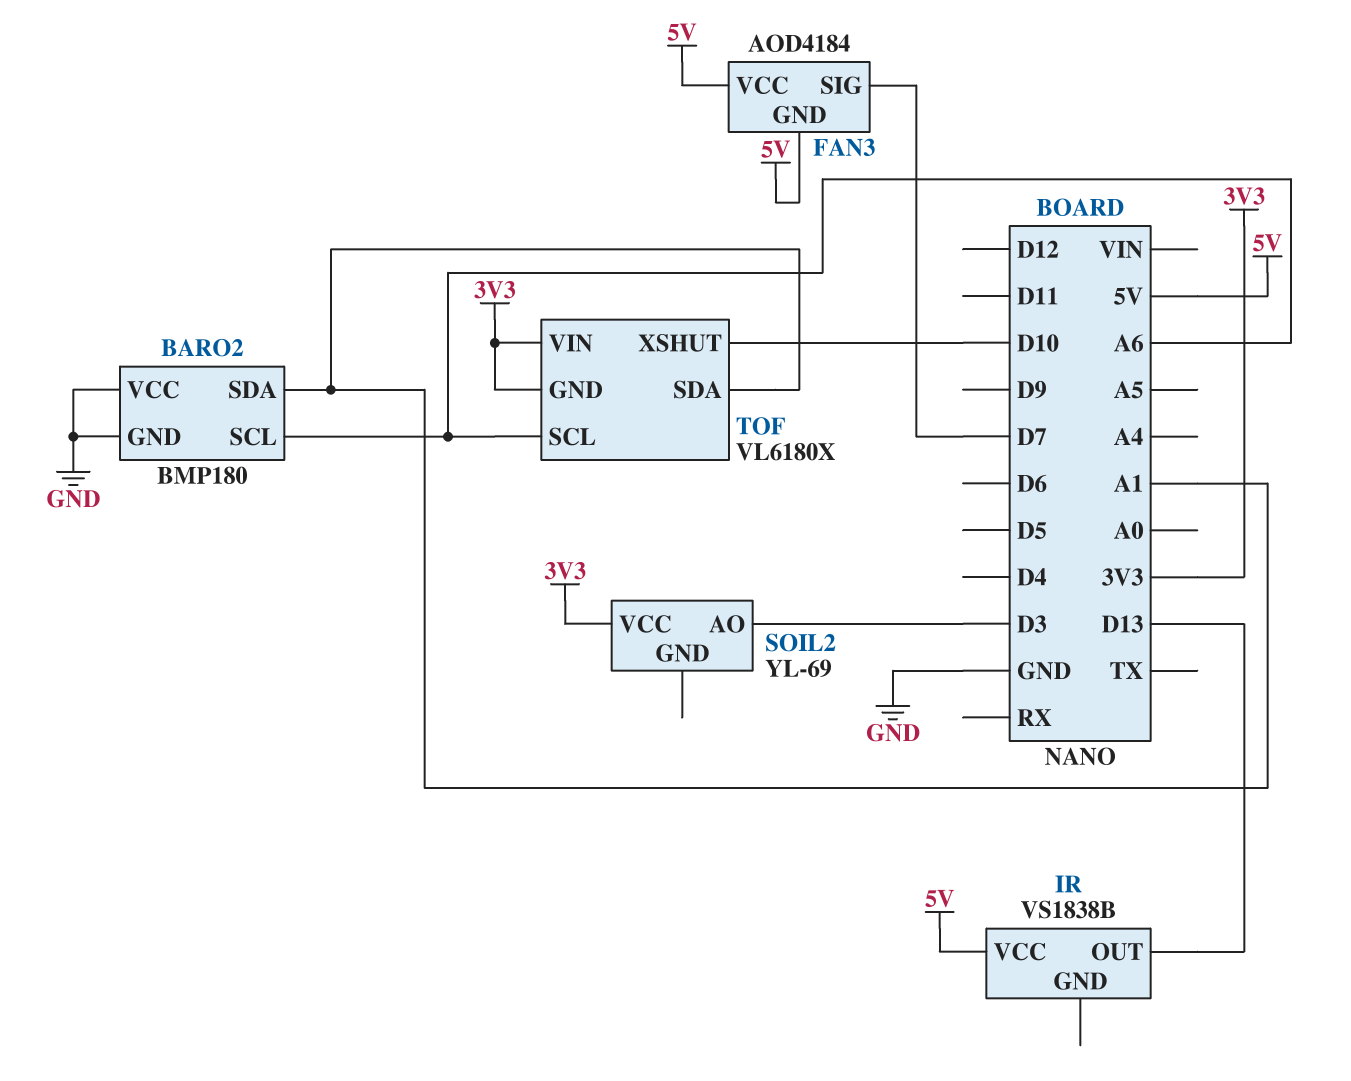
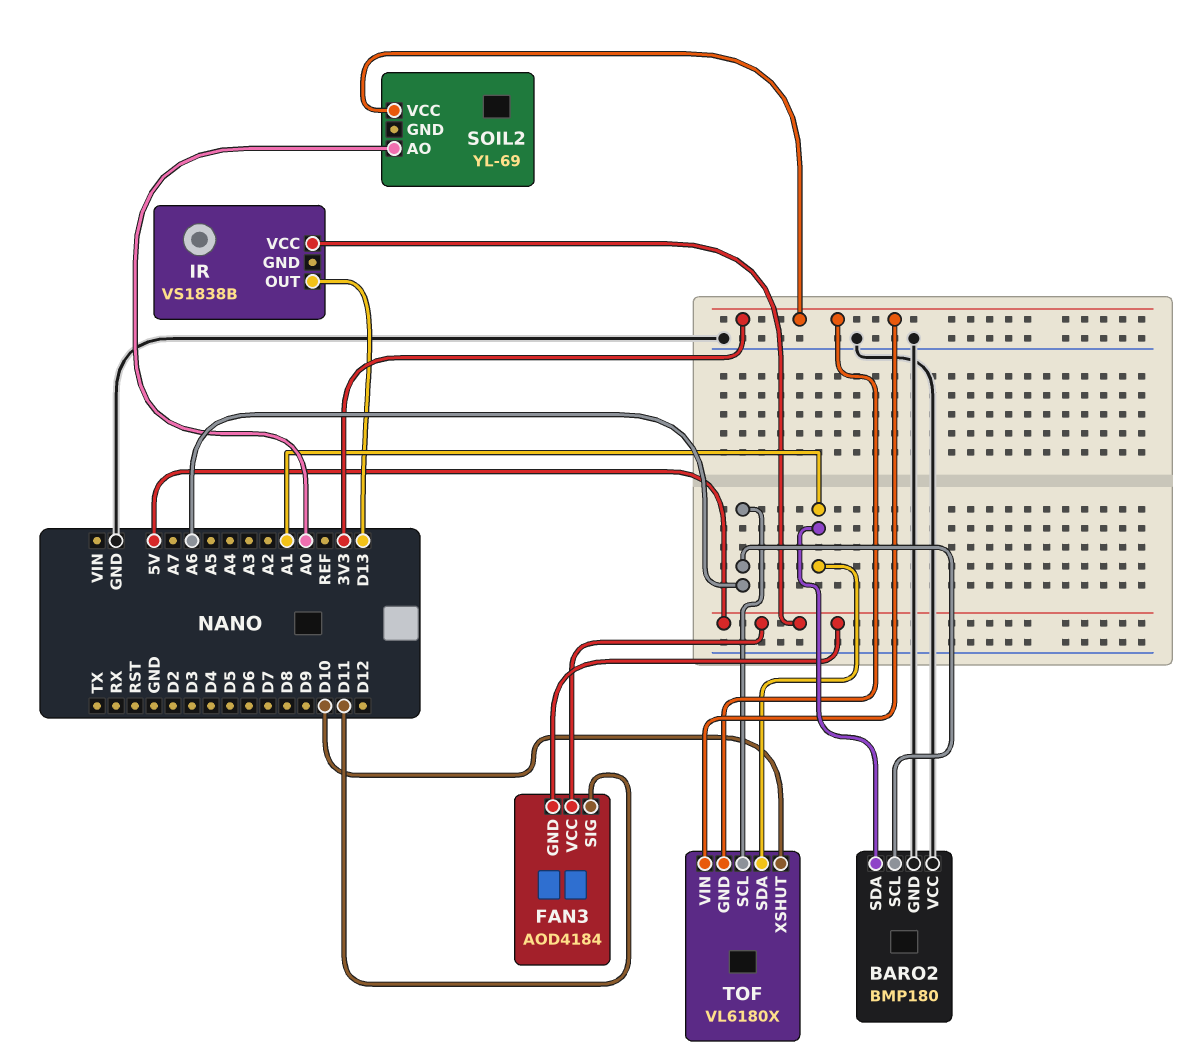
FAN3 pin SIG: D7 -> D11
SOIL2 pin AO: D3 -> A0

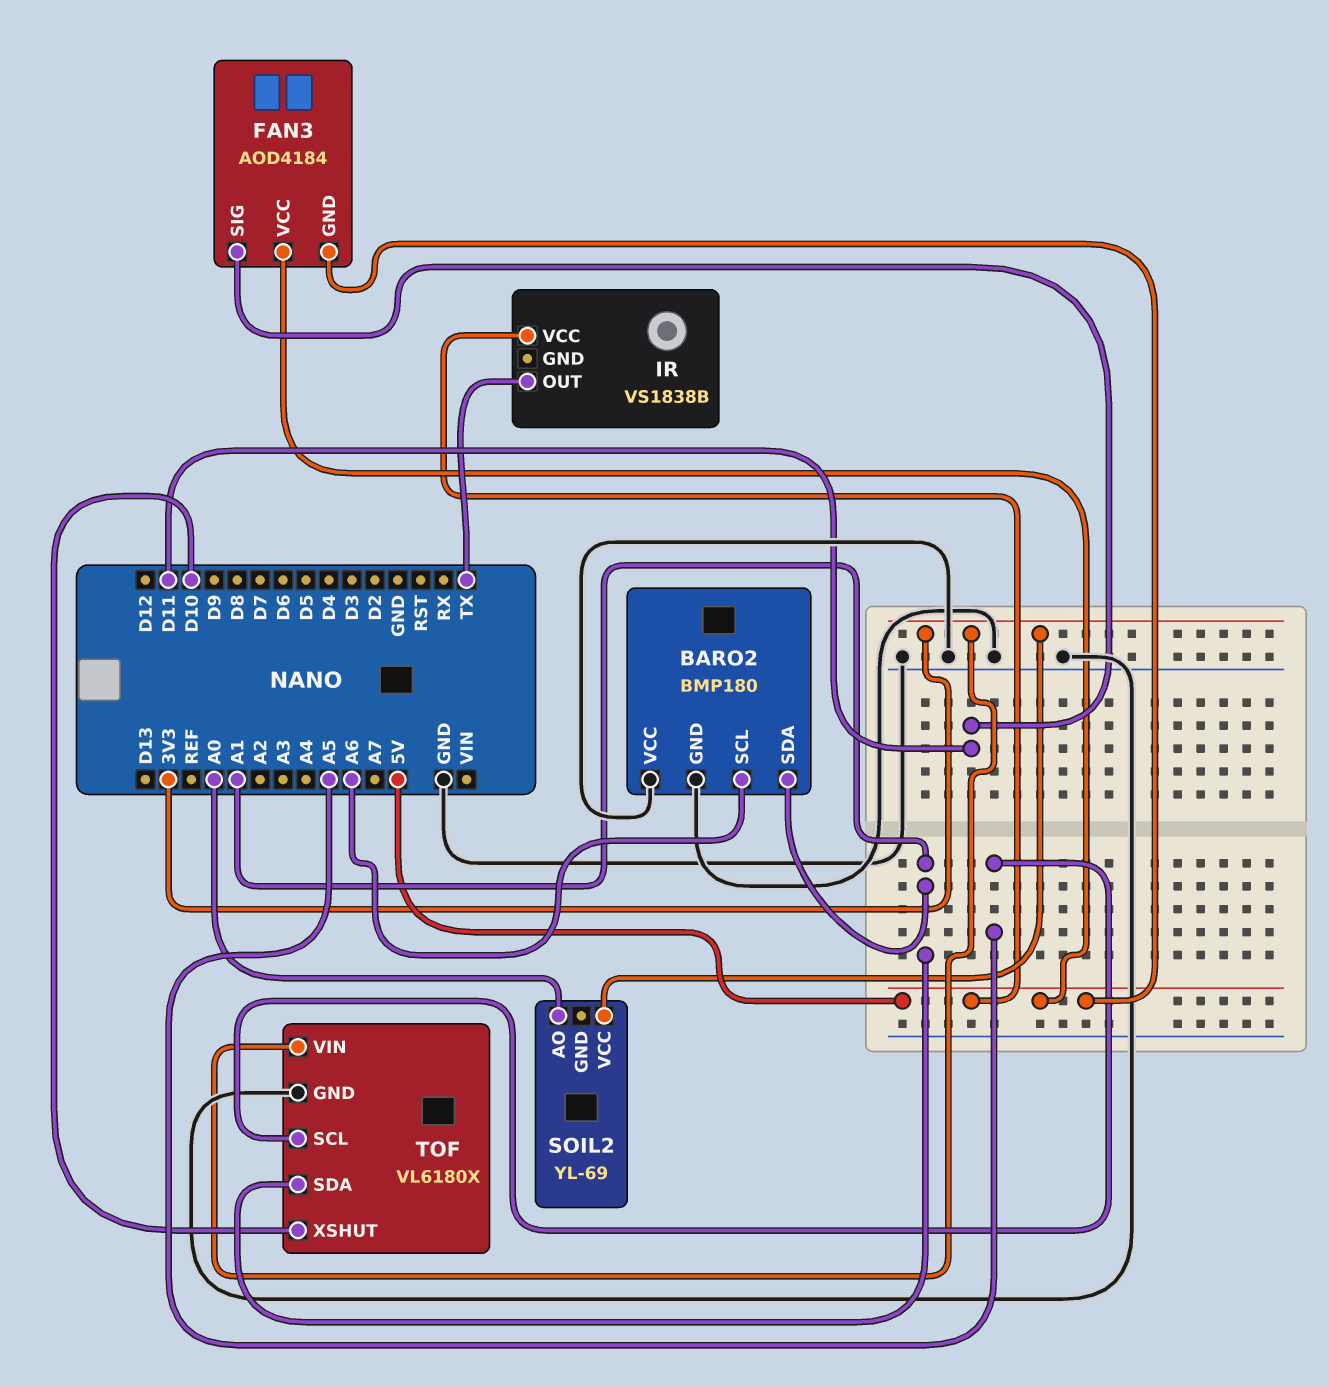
IR pin OUT: D13 -> TX
TOF pin GND: 3V3 -> GND
TOF pin SCL: A6 -> A5

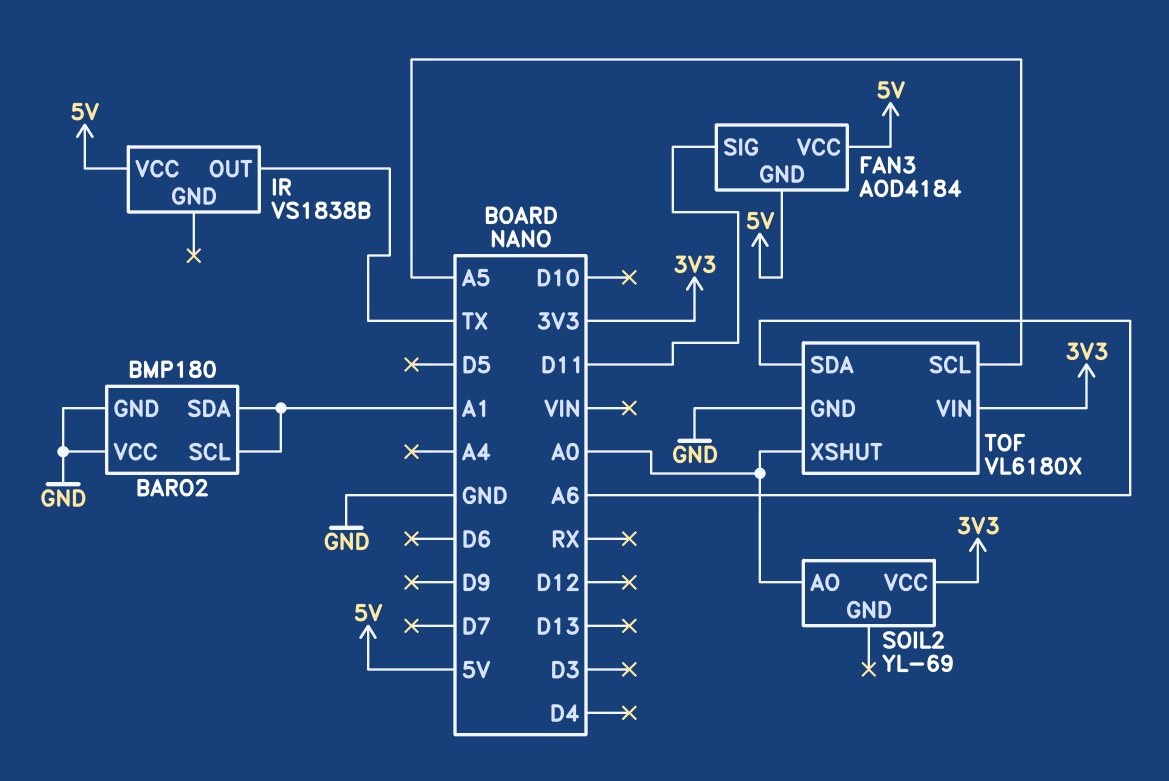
BARO2 pin SCL: A6 -> A1
TOF pin SDA: A1 -> A6
TOF pin XSHUT: D10 -> A0

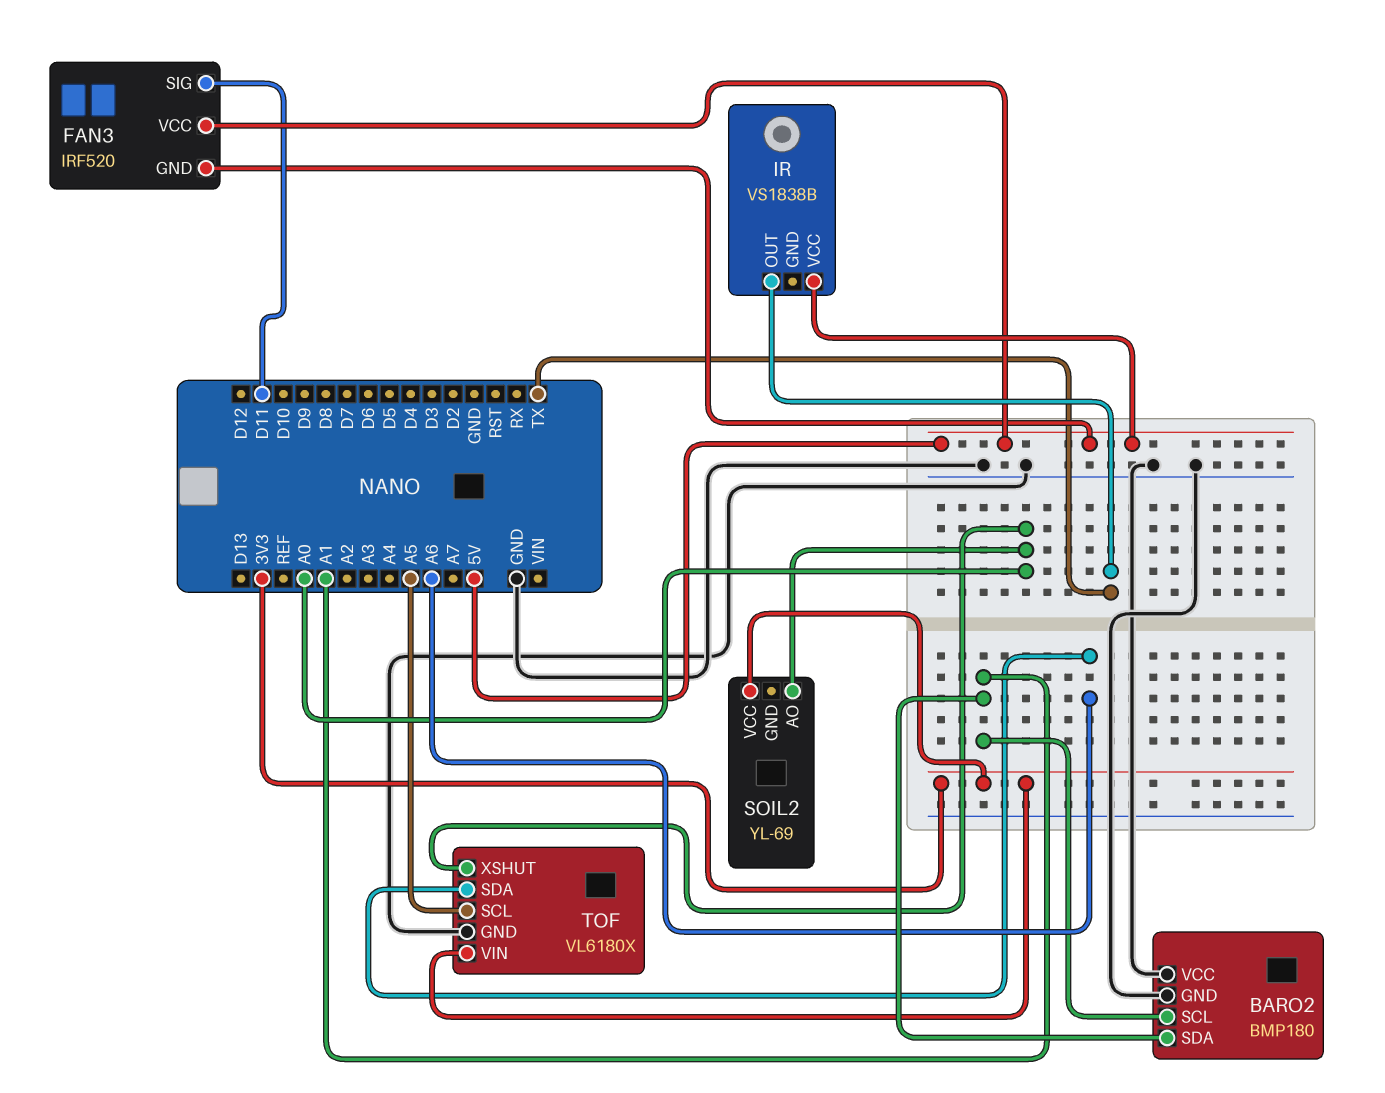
FAN3: AOD4184 -> IRF520

